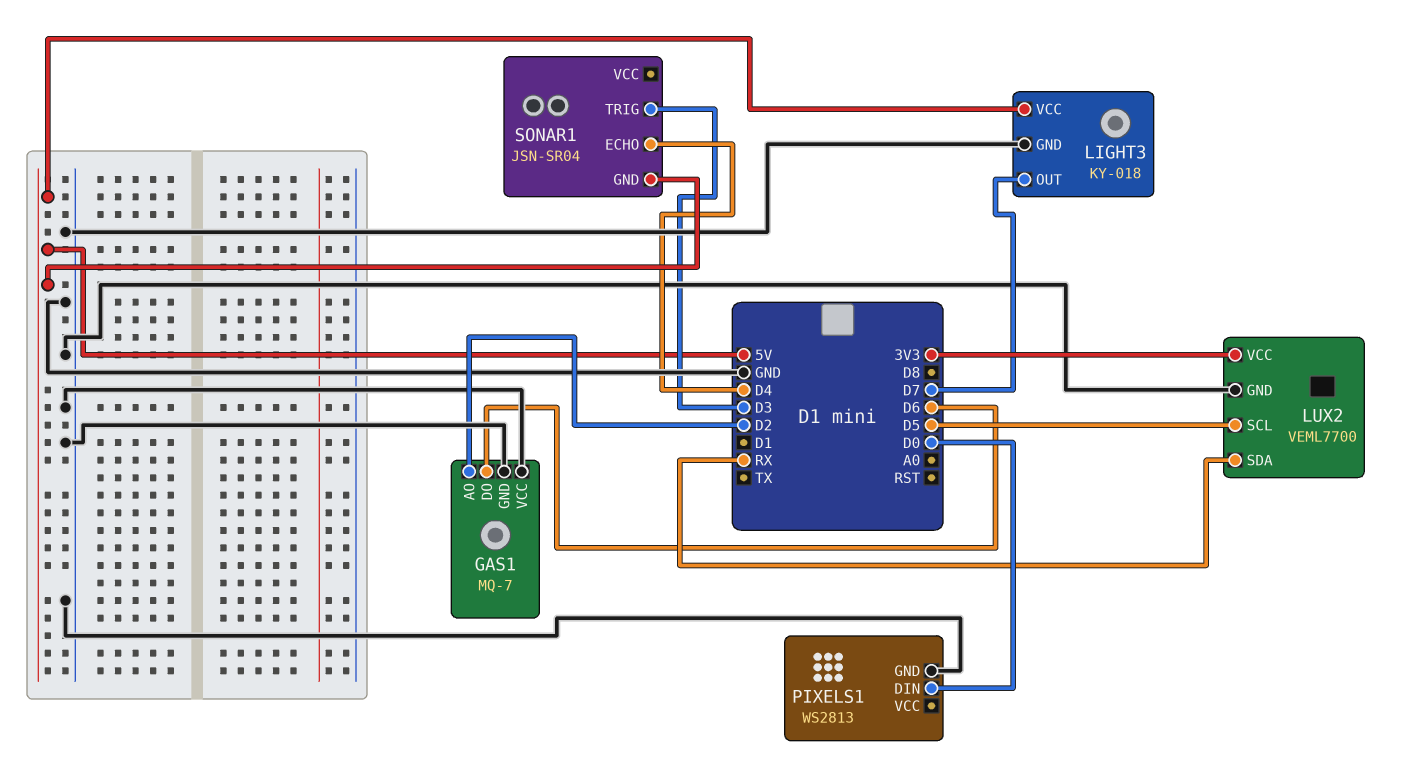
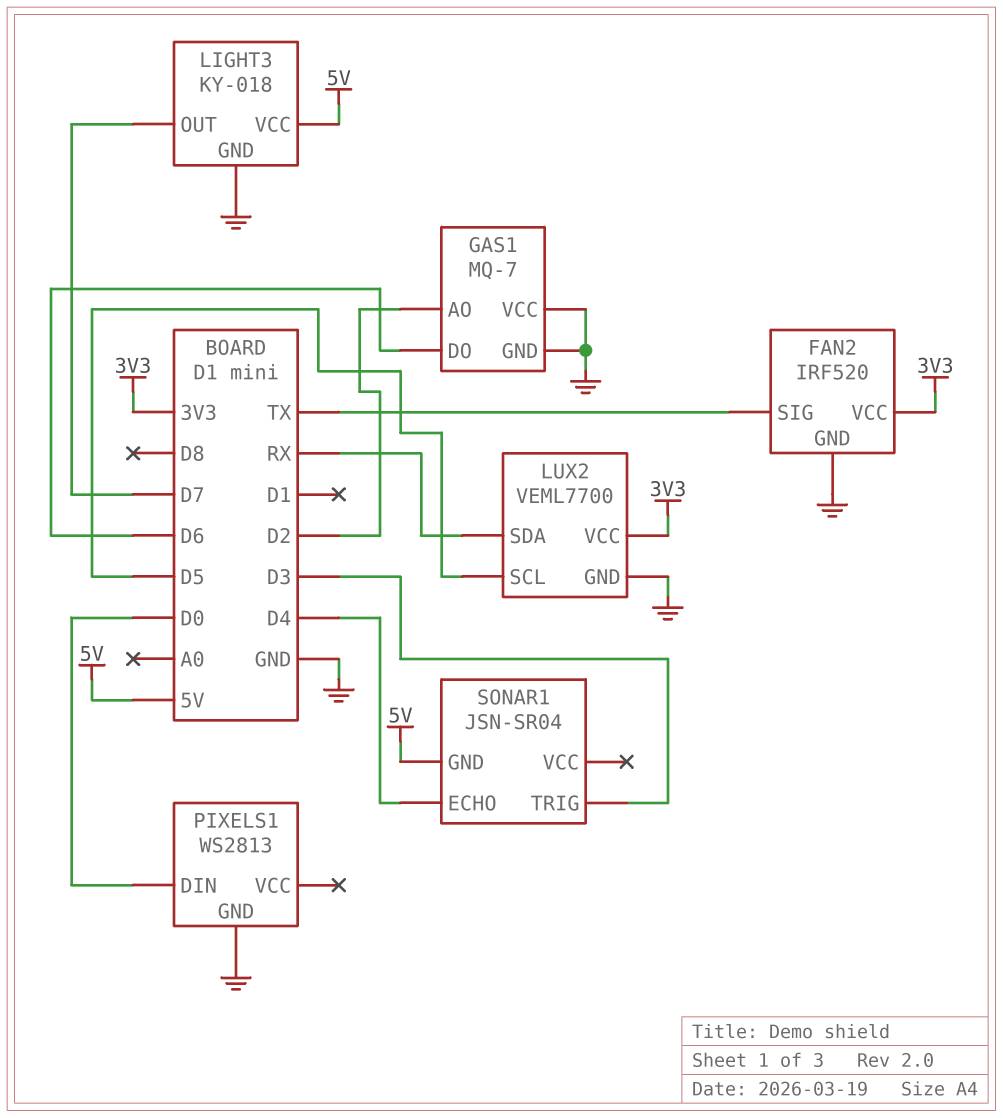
FAN2: none -> IRF520
FAN2 pin GND: none -> GND
FAN2 pin SIG: none -> TX
FAN2 pin VCC: none -> 3V3

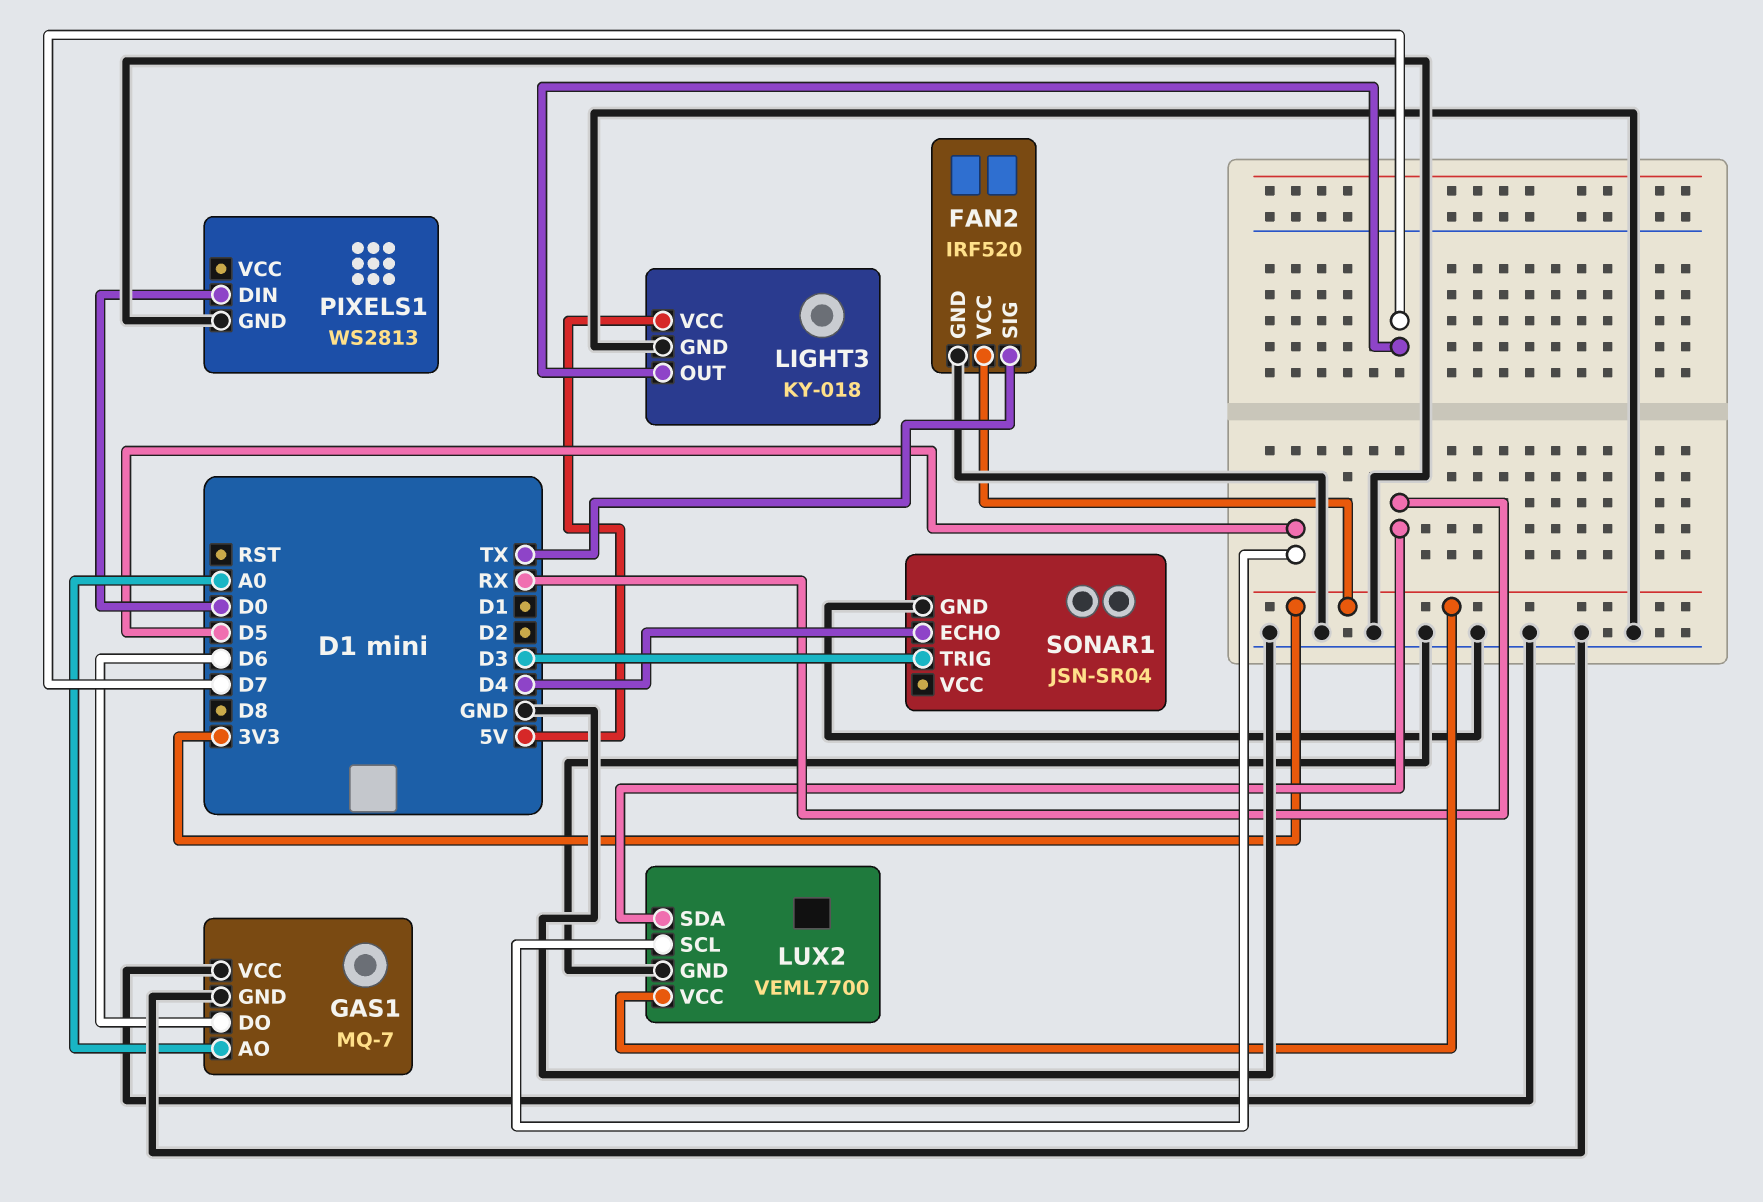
GAS1 pin AO: D2 -> A0
SONAR1 pin GND: 5V -> GND

